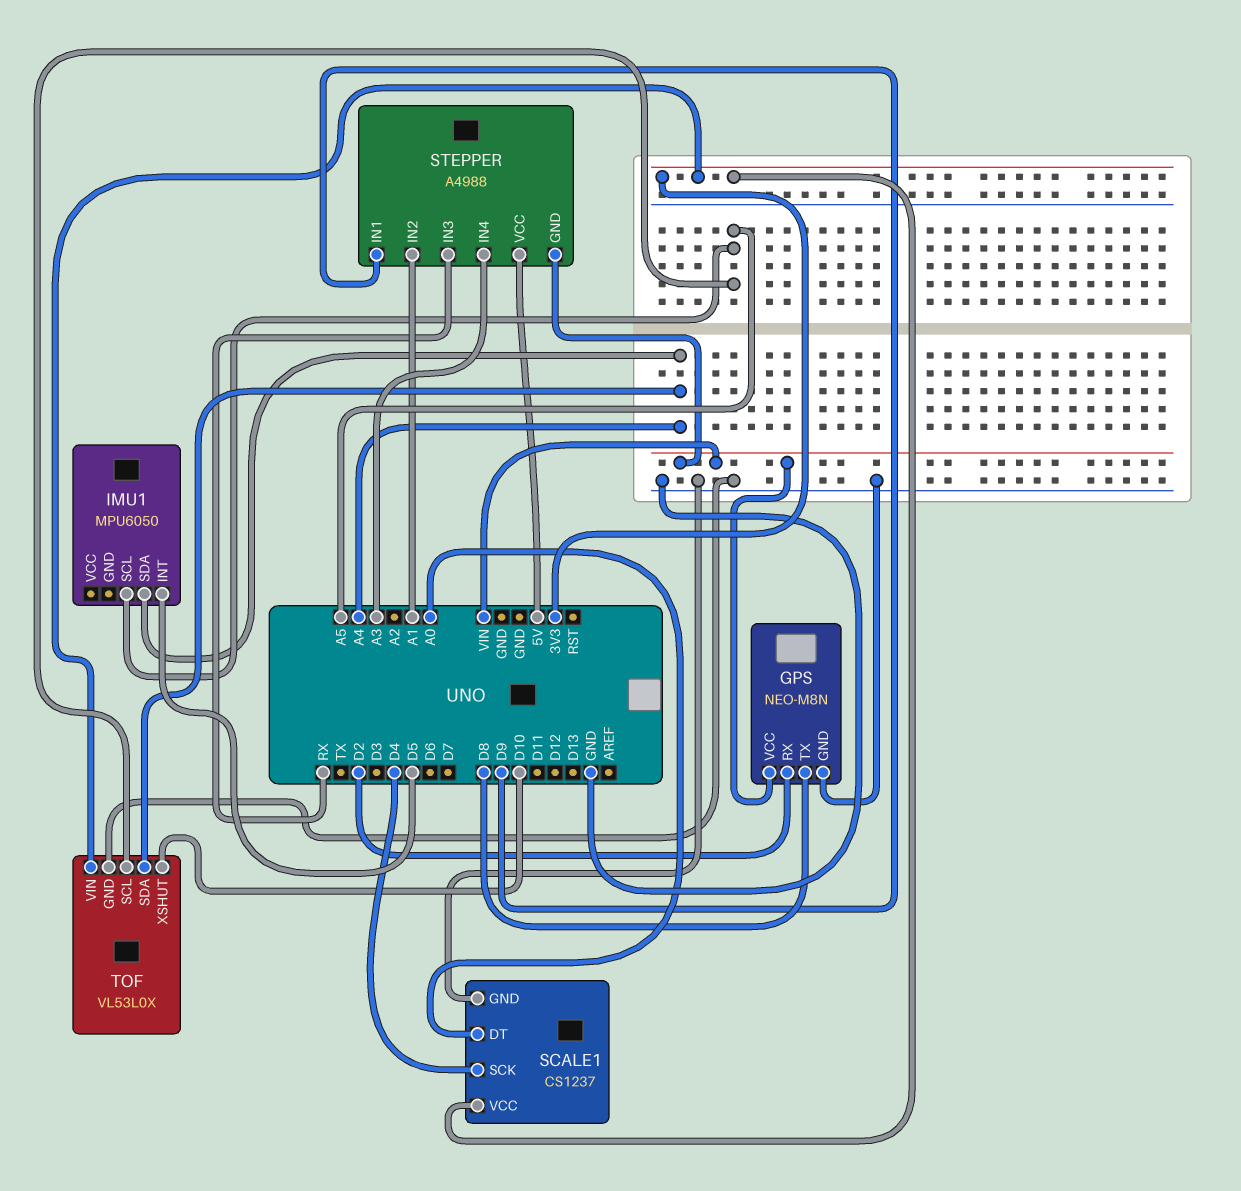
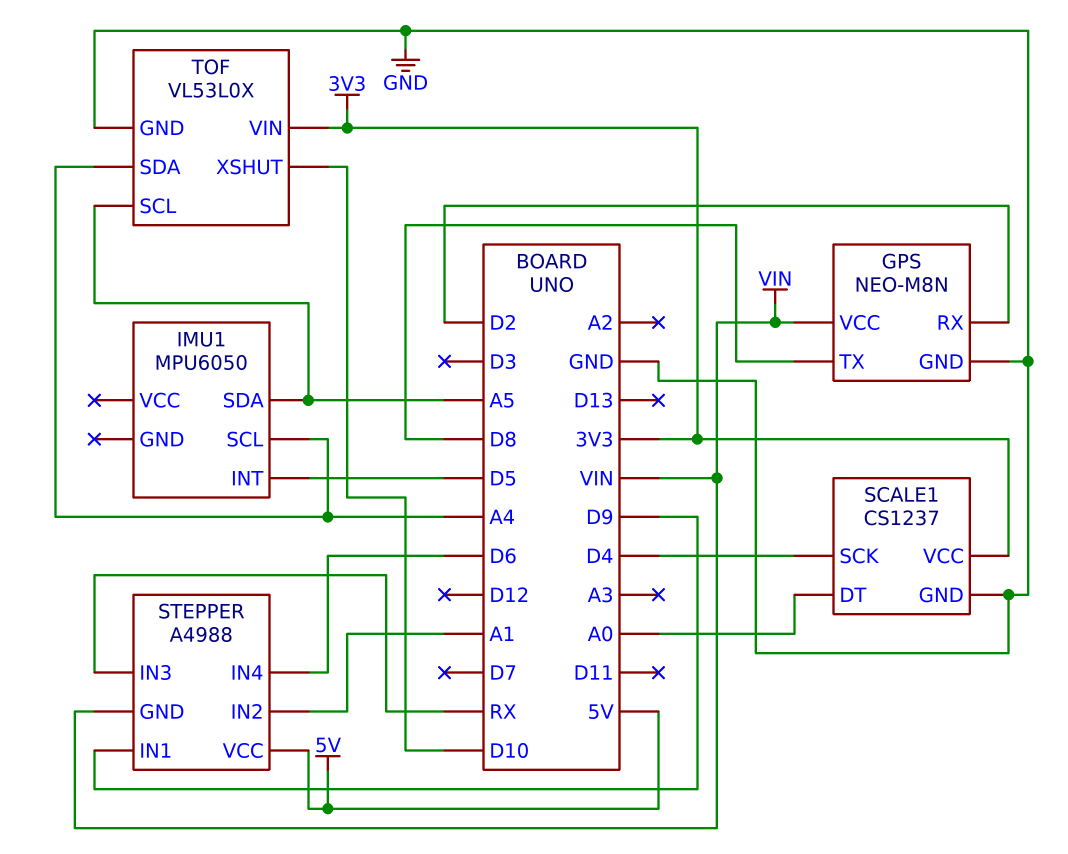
IMU1 pin SCL: A5 -> A4
IMU1 pin SDA: A4 -> A5
STEPPER pin IN4: A3 -> D6

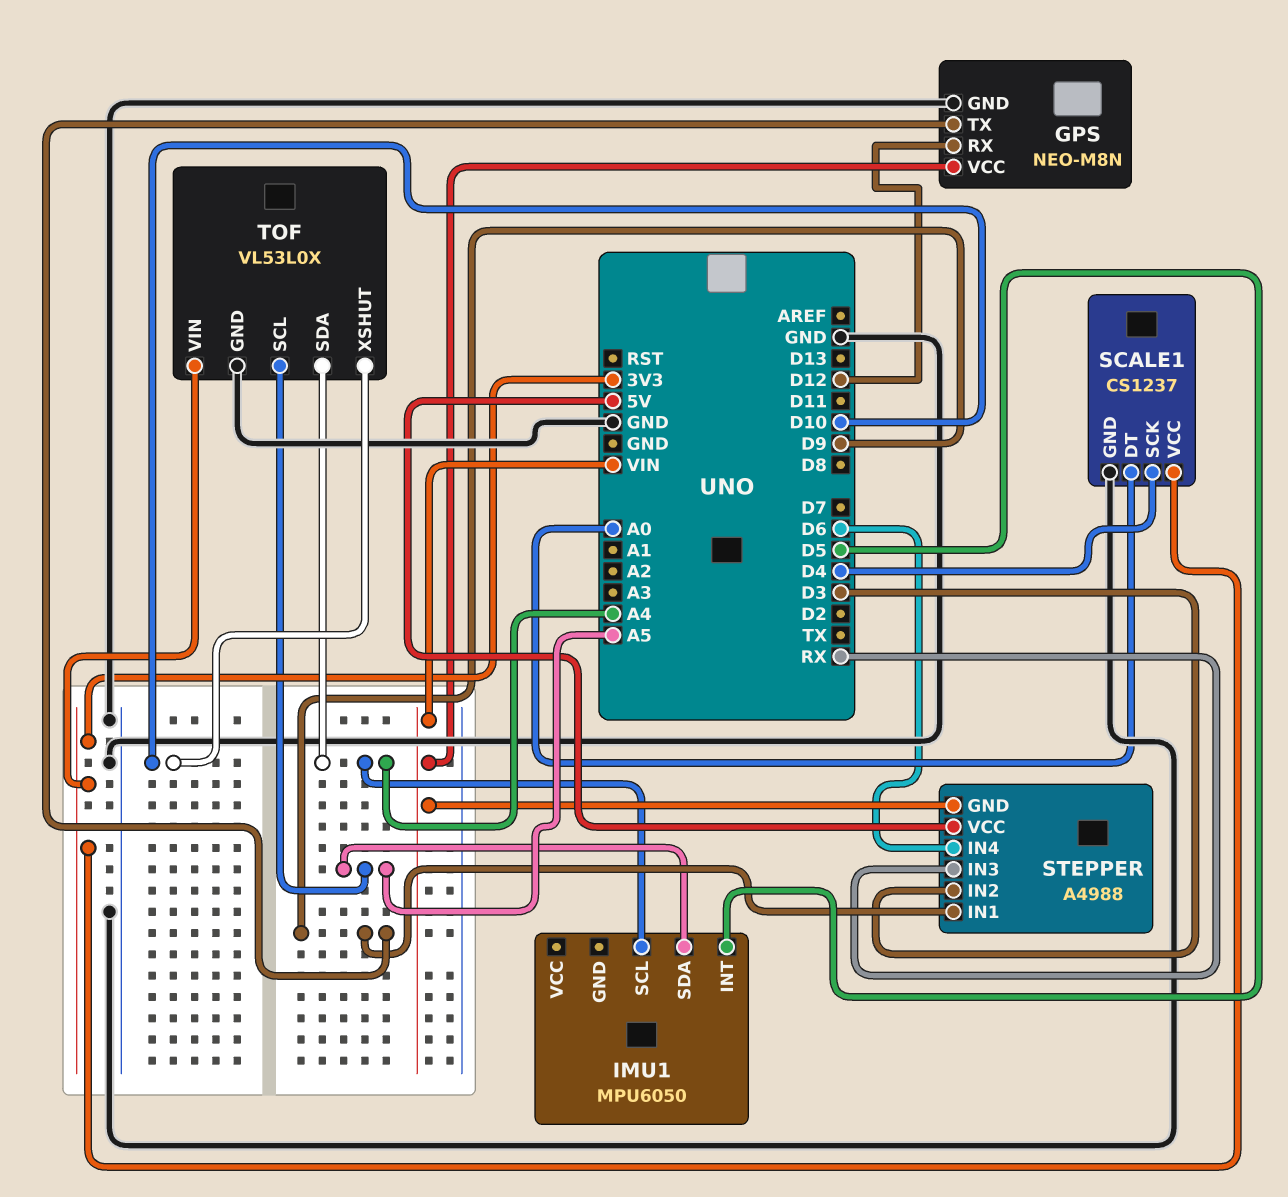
GPS pin RX: D2 -> D12
GPS pin TX: D8 -> D9
STEPPER pin IN2: A1 -> D3

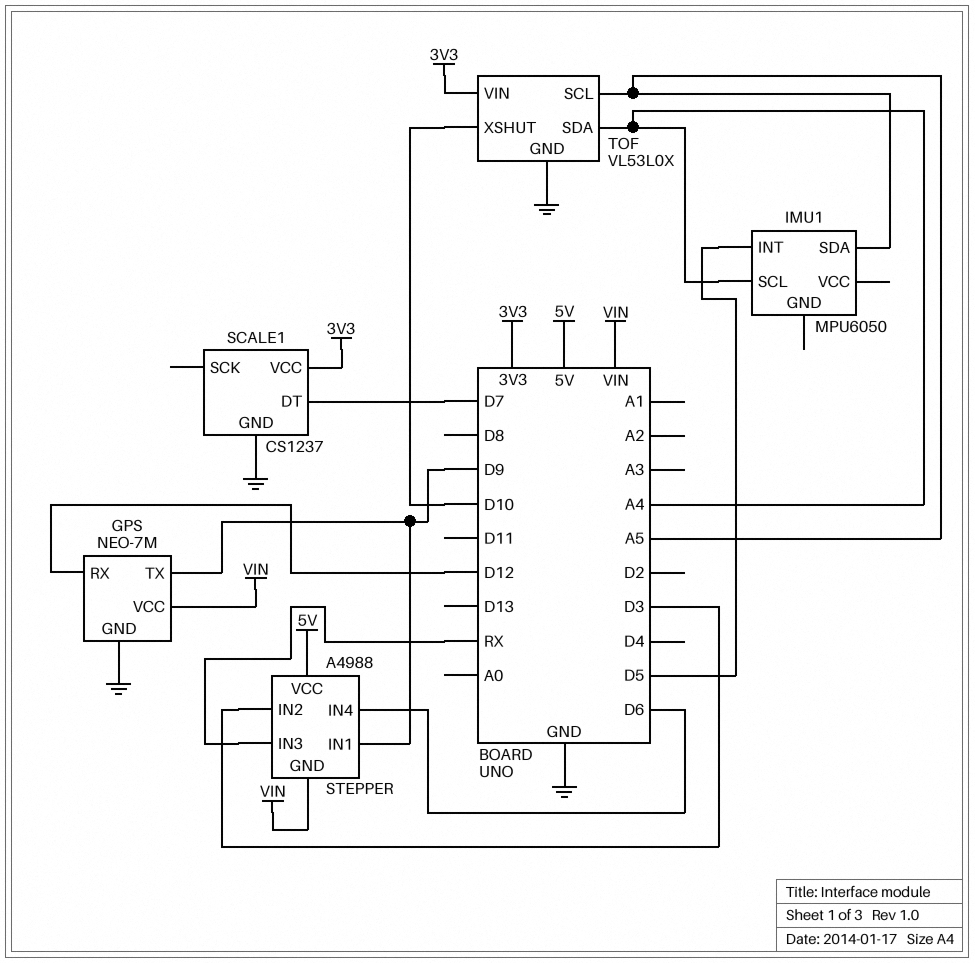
GPS: NEO-M8N -> NEO-7M
SCALE1 pin DT: A0 -> D7
SCALE1 pin SCK: D4 -> none

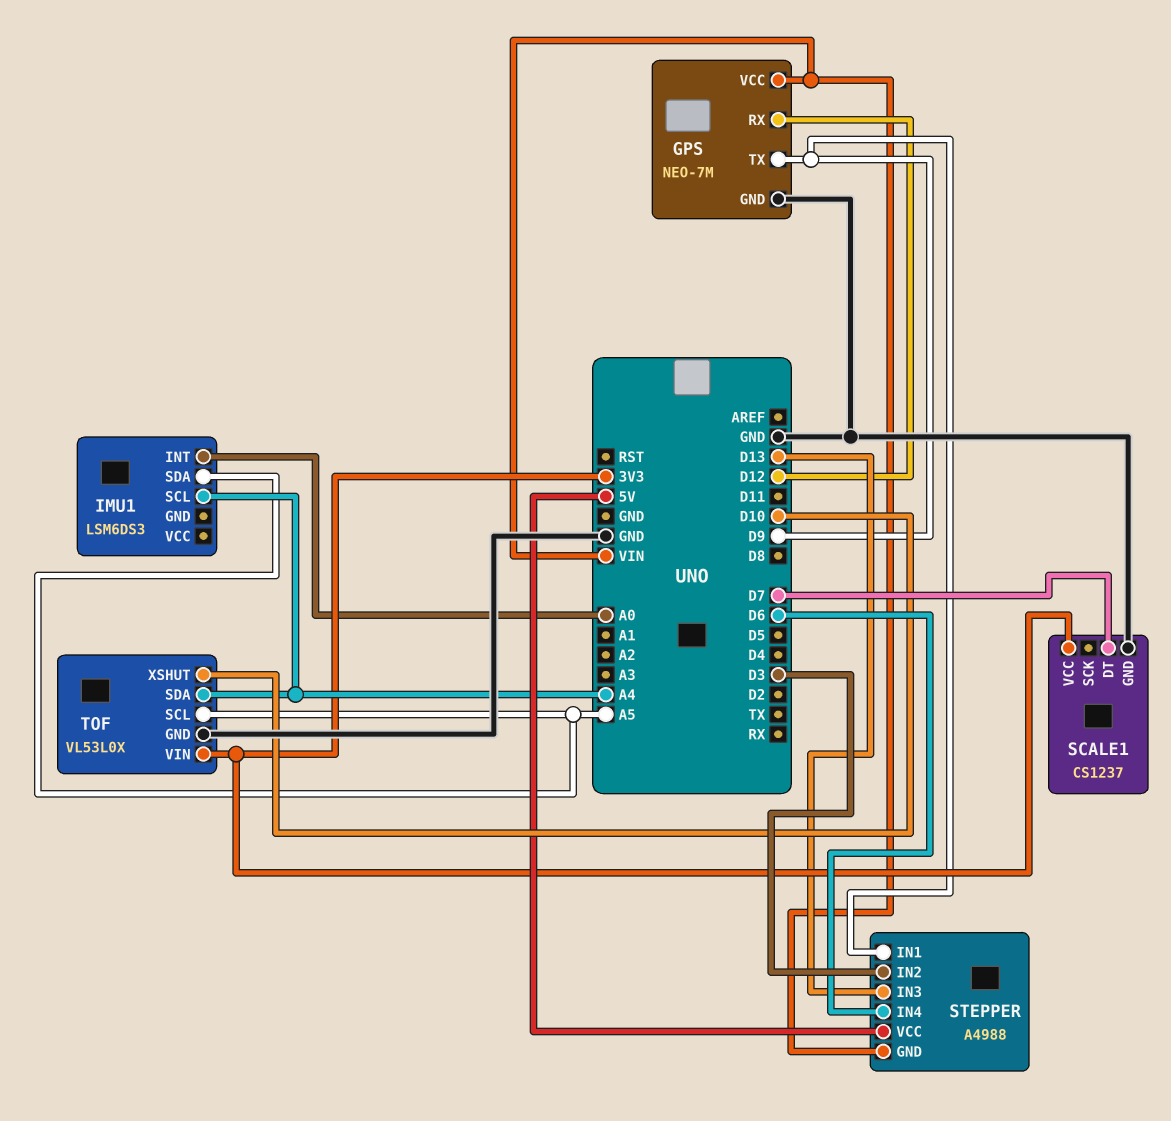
IMU1: MPU6050 -> LSM6DS3
IMU1 pin INT: D5 -> A0
STEPPER pin IN3: RX -> D13

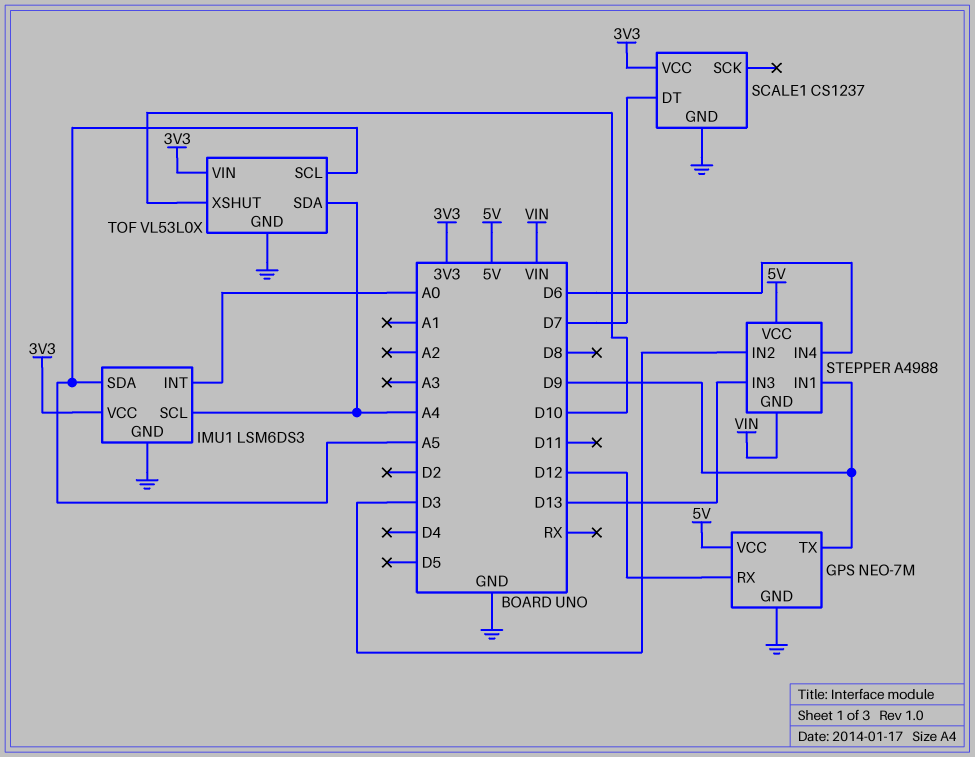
GPS pin VCC: VIN -> 5V
IMU1 pin GND: none -> GND
IMU1 pin VCC: none -> 3V3

